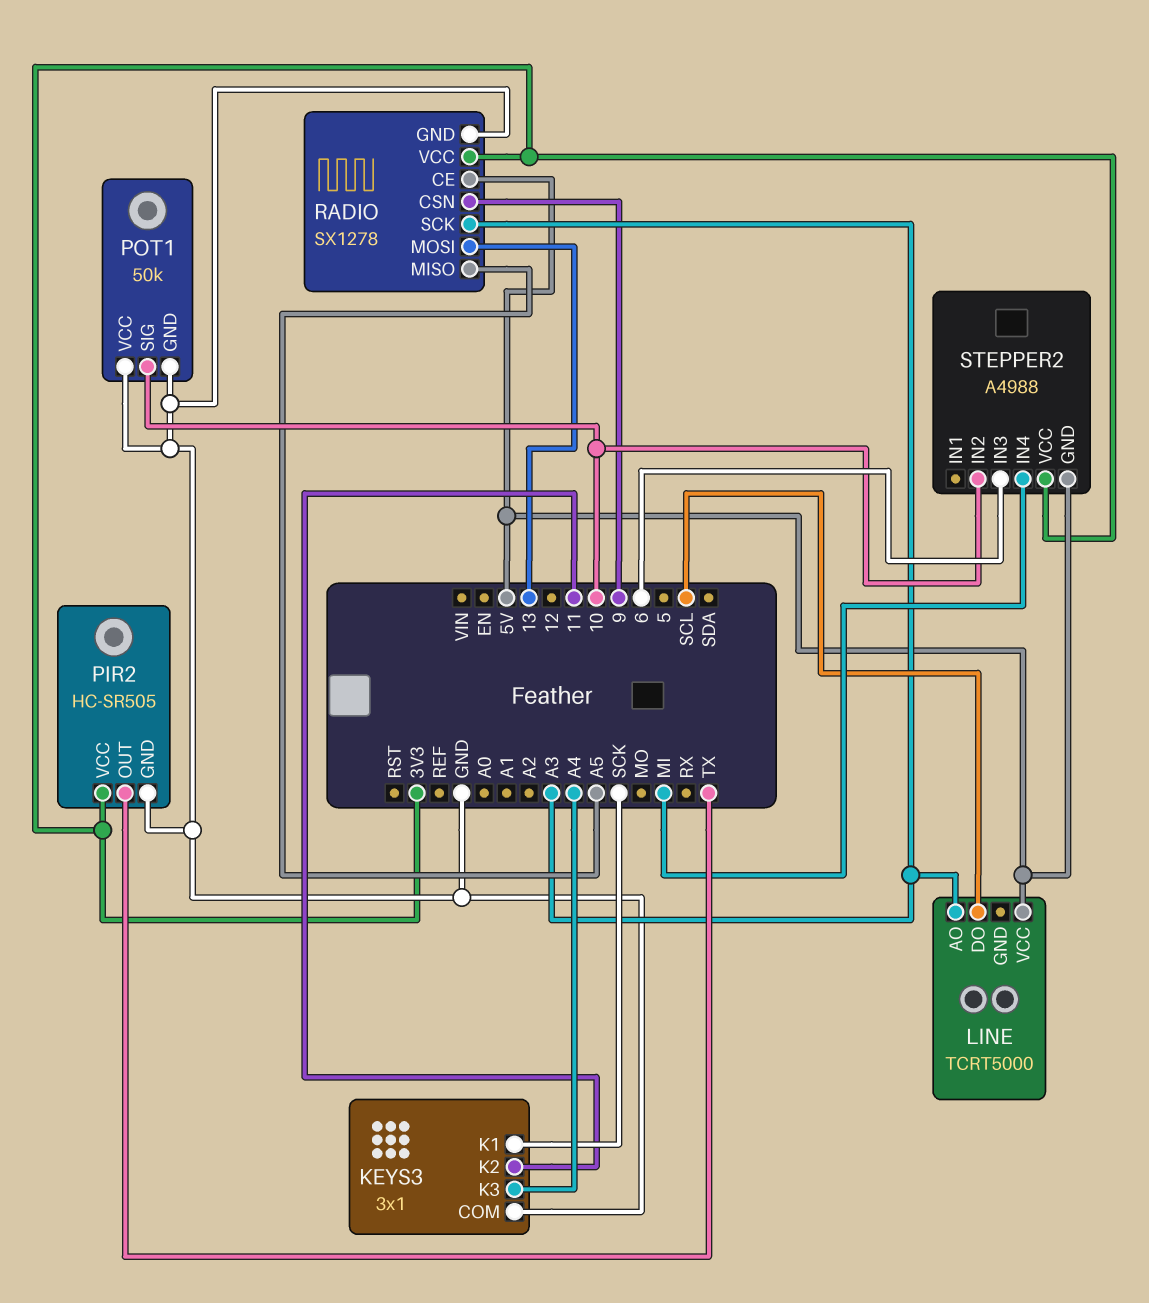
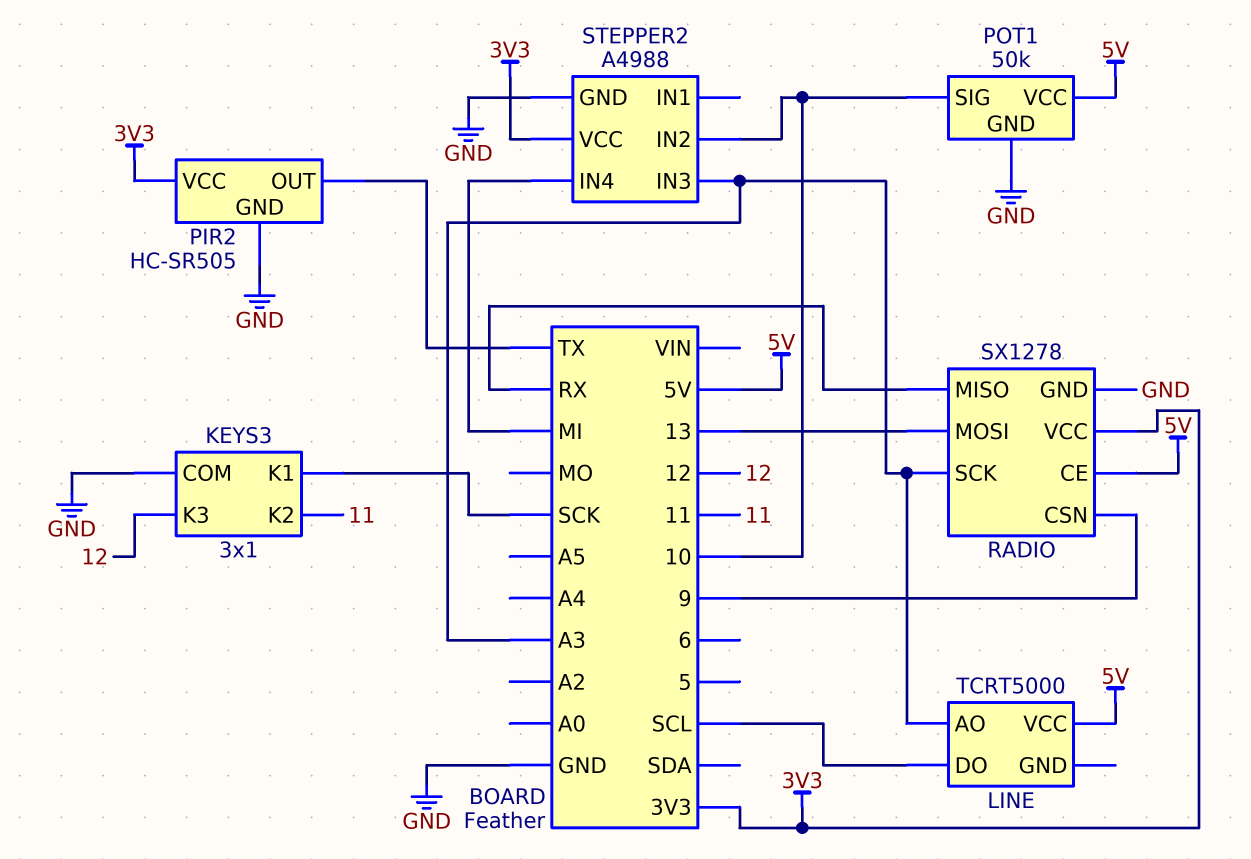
KEYS3 pin K3: A4 -> 12
POT1 pin VCC: GND -> 5V
RADIO pin MISO: A5 -> RX
STEPPER2 pin GND: 5V -> GND
STEPPER2 pin IN3: 6 -> A3

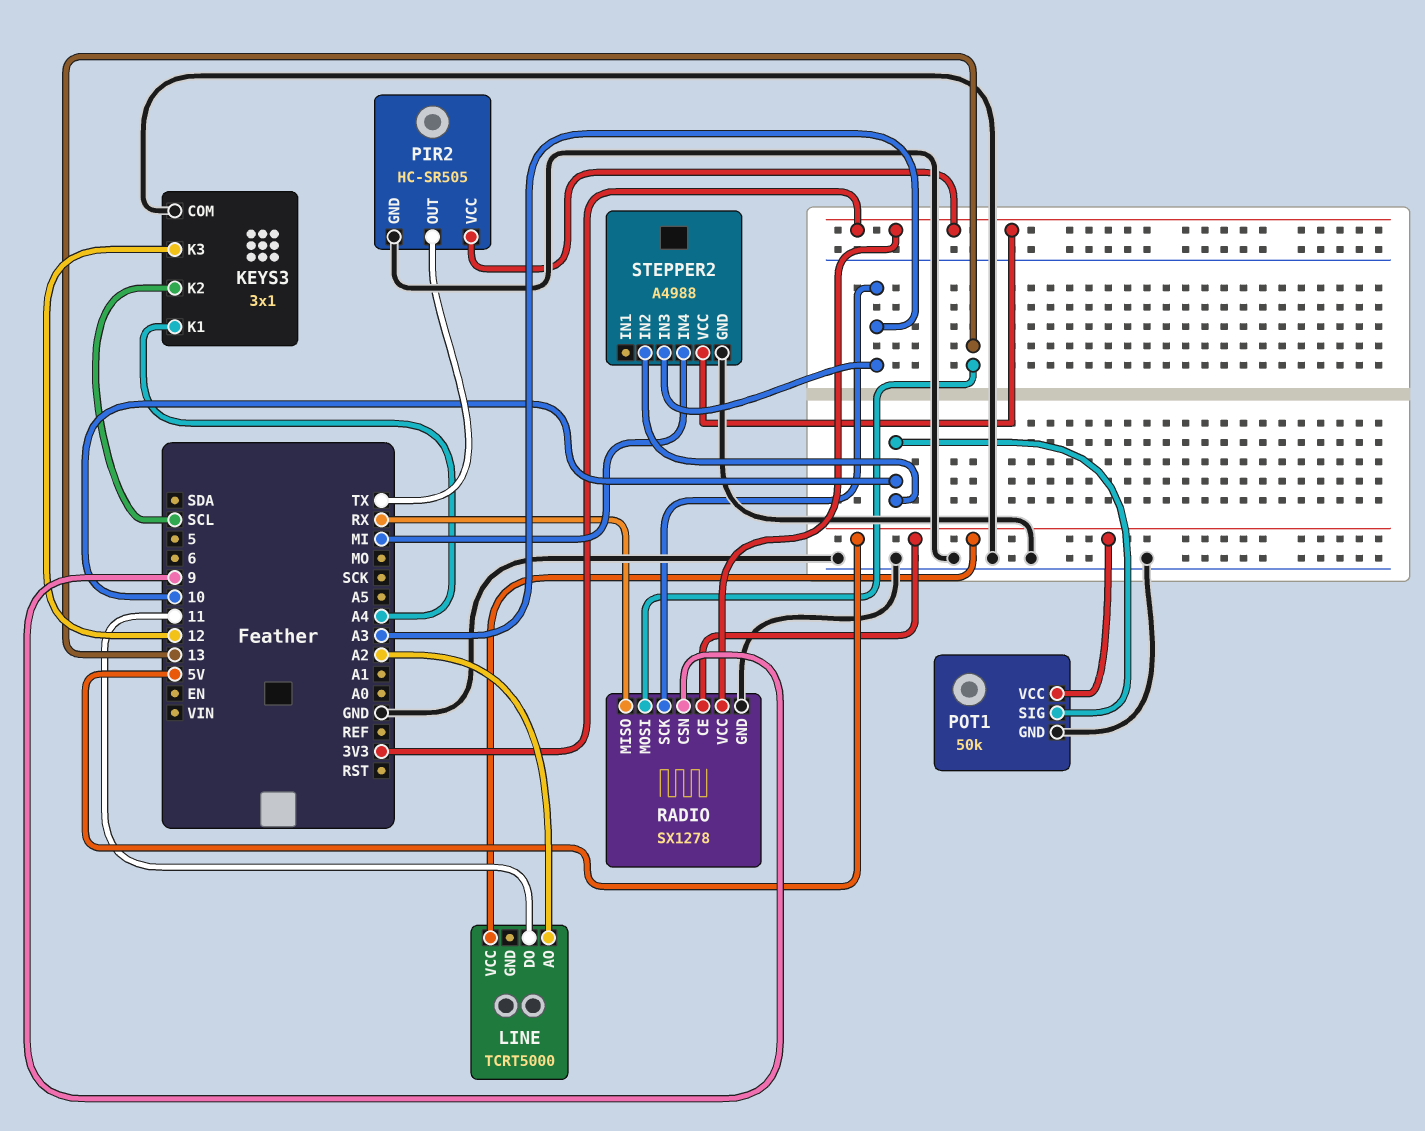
KEYS3 pin K1: SCK -> A4
KEYS3 pin K2: 11 -> SCL
LINE pin AO: A3 -> A2
LINE pin DO: SCL -> 11

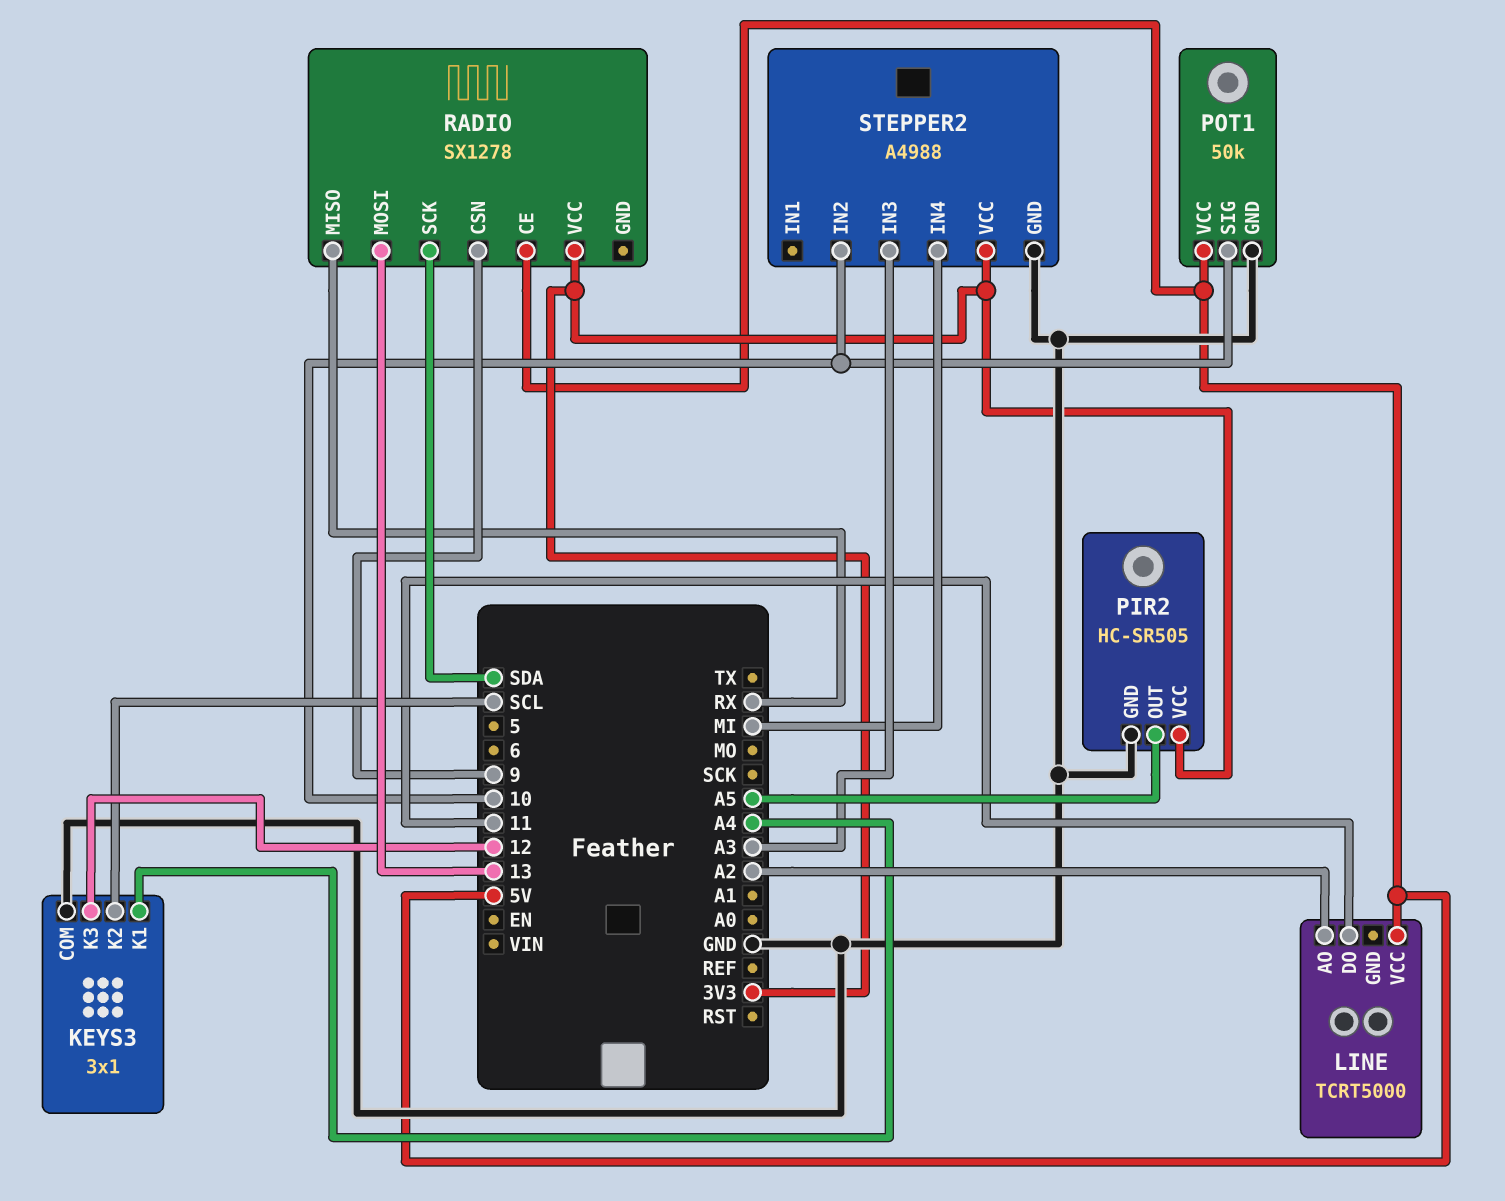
PIR2 pin OUT: TX -> A5
RADIO pin GND: GND -> none
RADIO pin SCK: A3 -> SDA

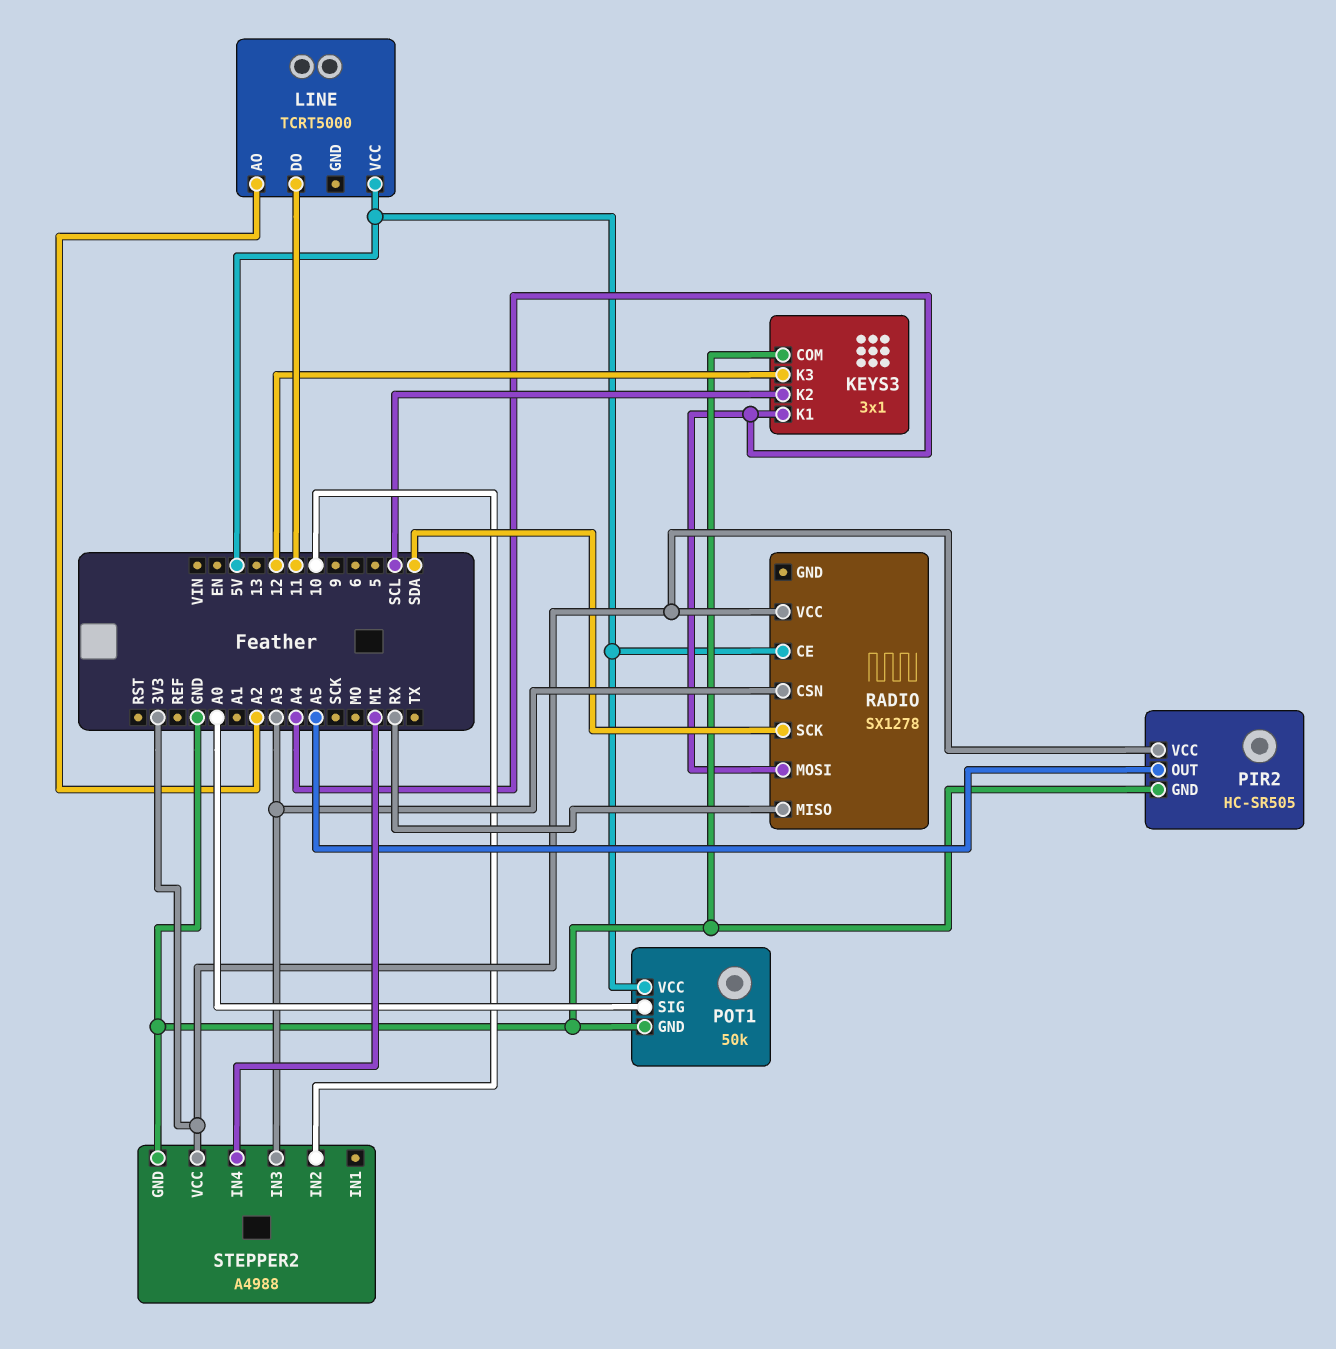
POT1 pin SIG: 10 -> A0
RADIO pin CSN: 9 -> A3
RADIO pin MOSI: 13 -> A4

